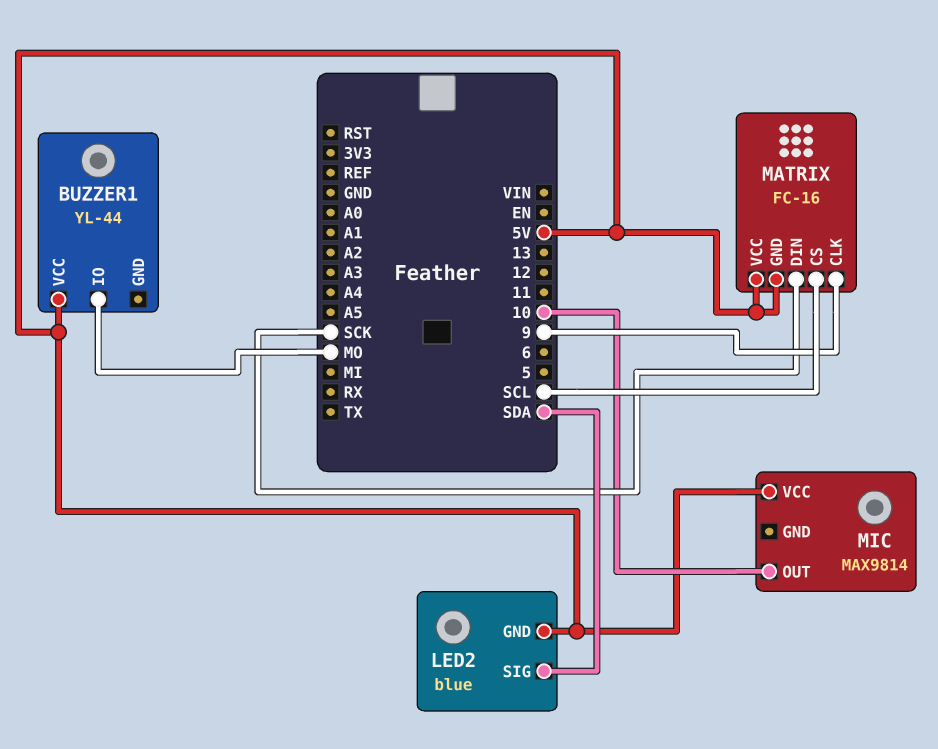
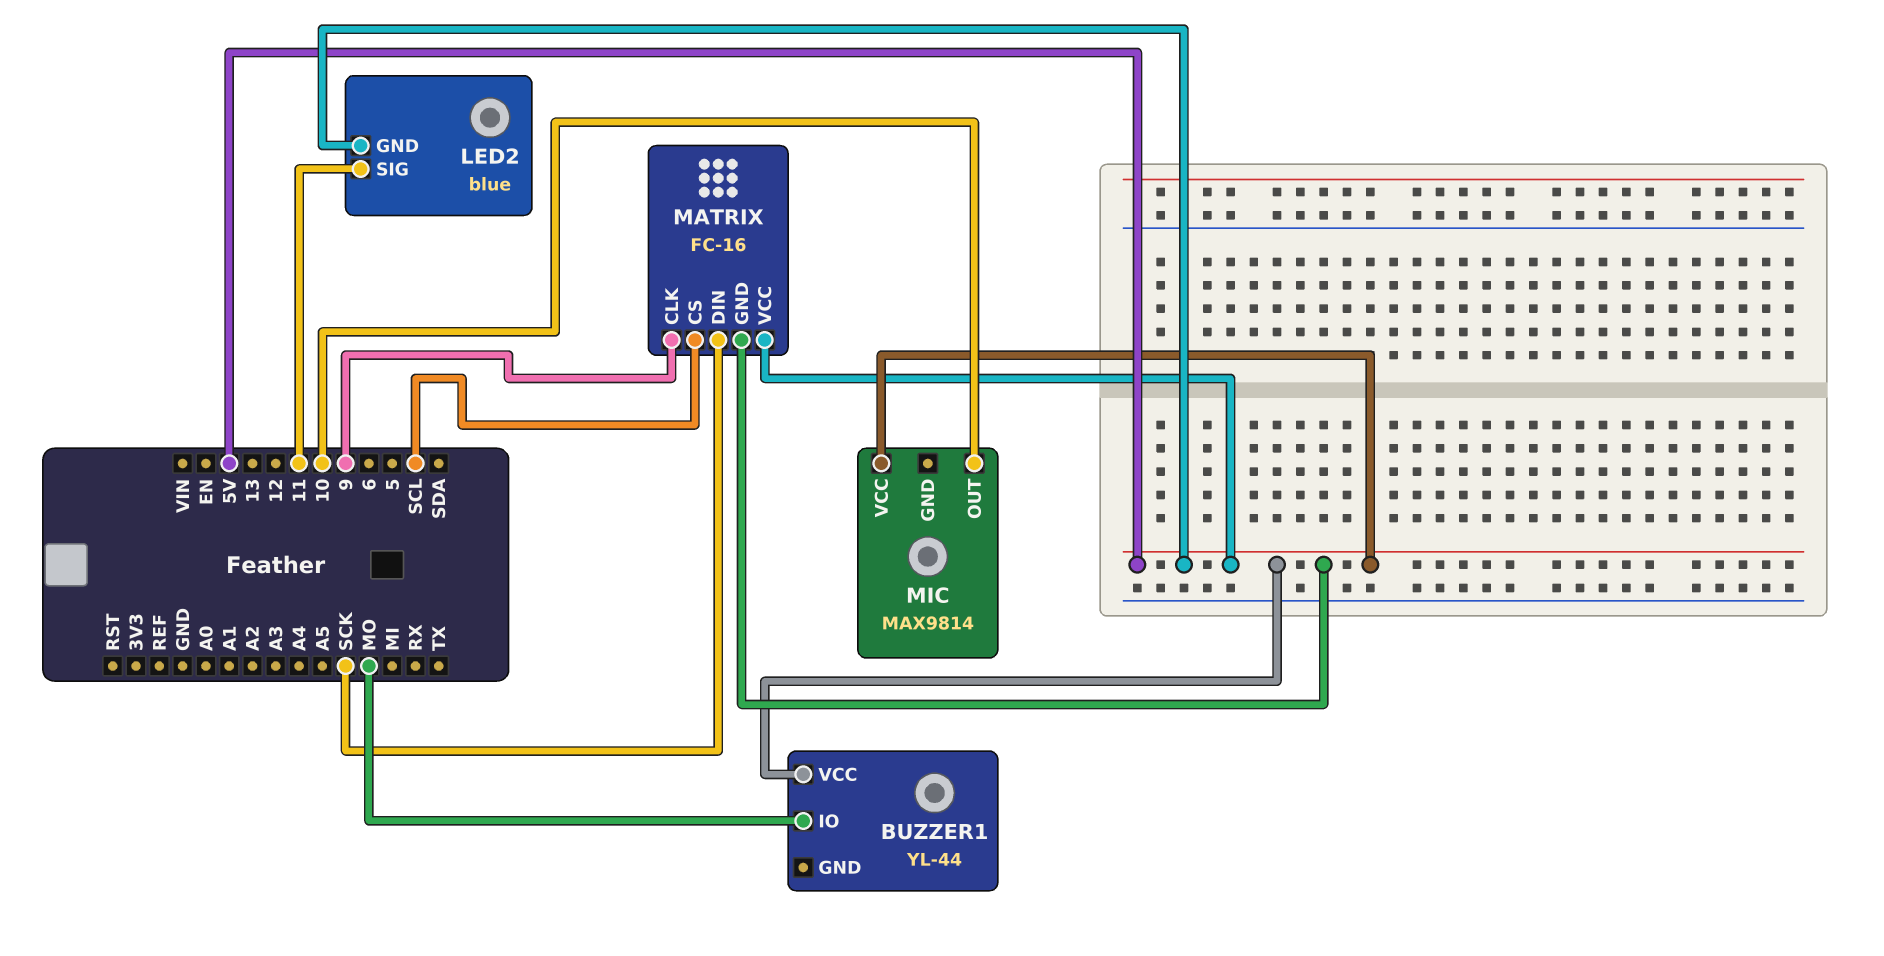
LED2 pin SIG: SDA -> 11

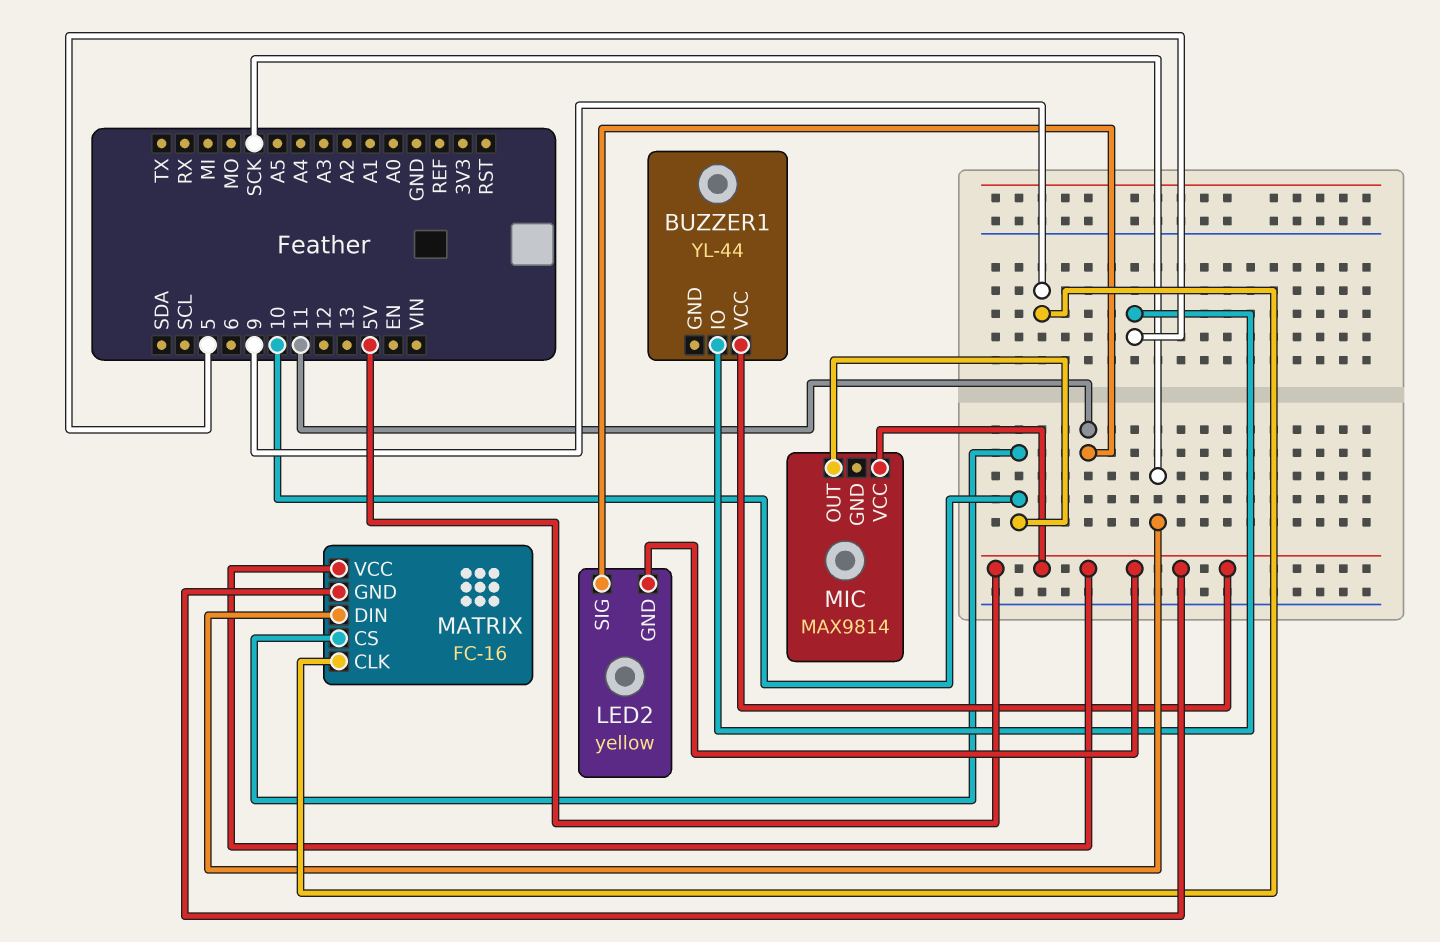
BUZZER1 pin IO: MO -> 5
LED2: blue -> yellow
MATRIX pin CS: SCL -> 10

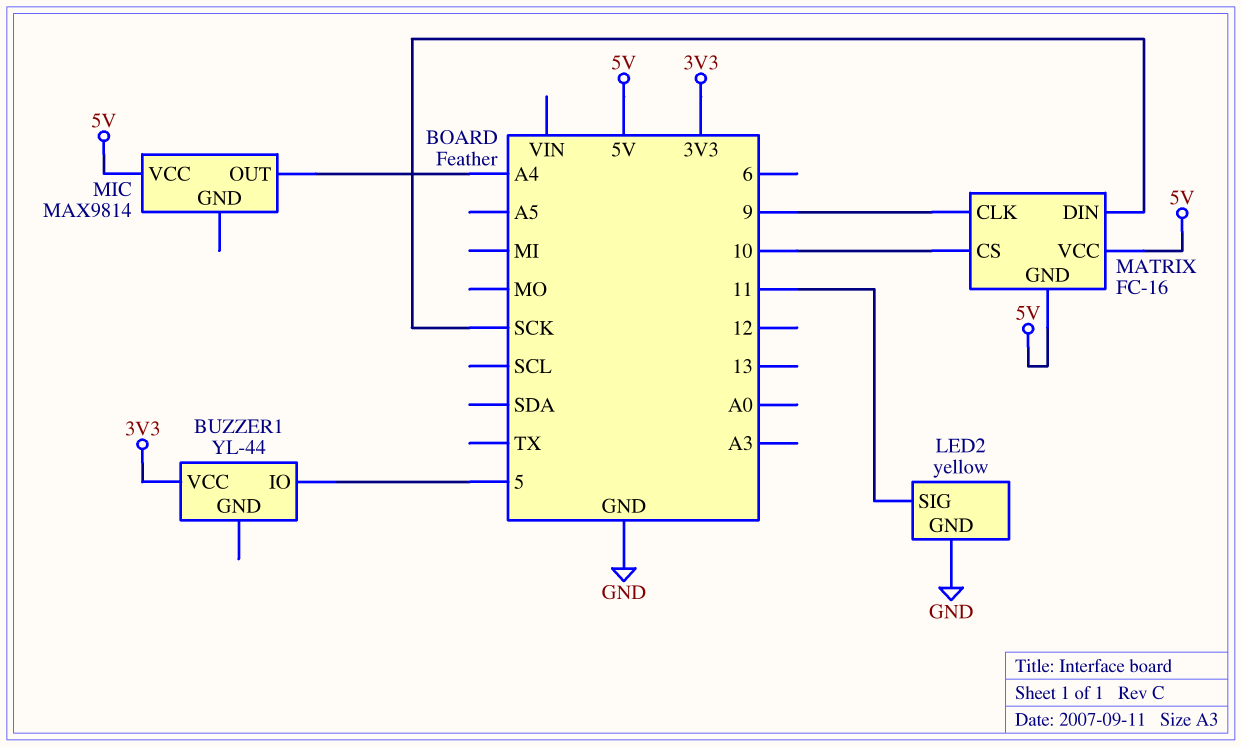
BUZZER1 pin VCC: 5V -> 3V3
LED2 pin GND: 5V -> GND
MIC pin OUT: 10 -> A4

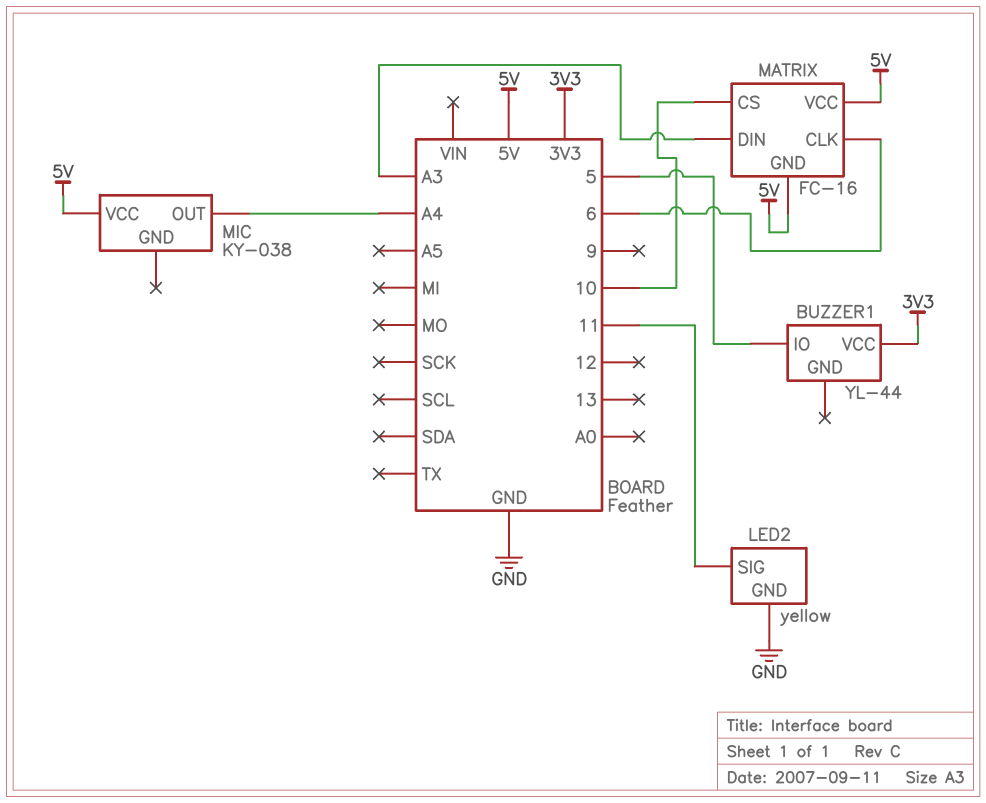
MATRIX pin CLK: 9 -> 6
MATRIX pin DIN: SCK -> A3
MIC: MAX9814 -> KY-038

